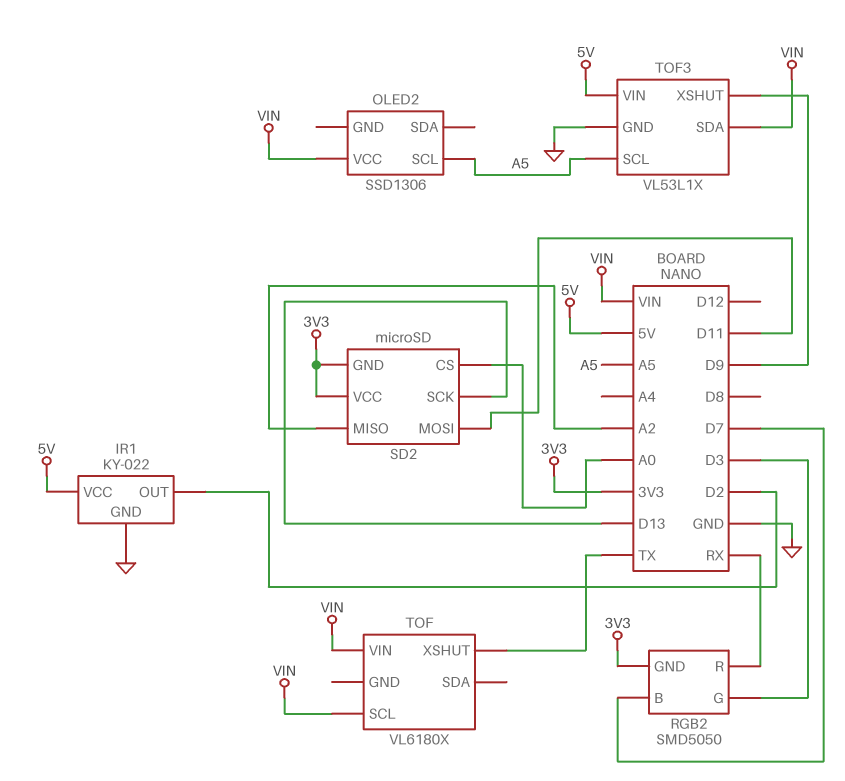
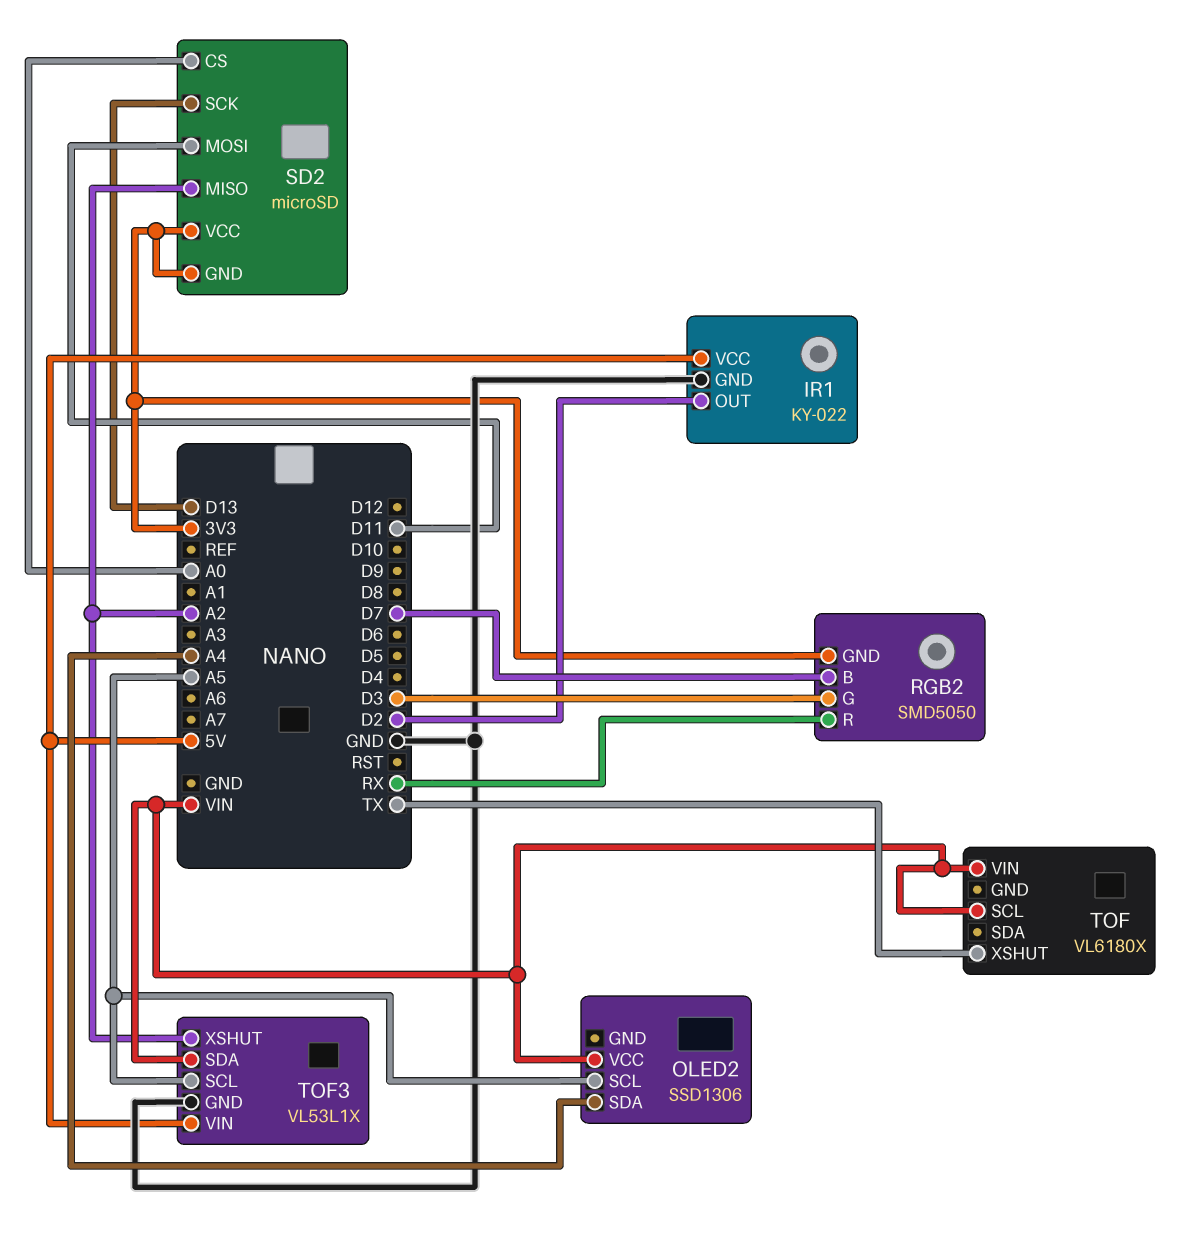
OLED2 pin SDA: none -> A4
TOF3 pin XSHUT: D9 -> A2

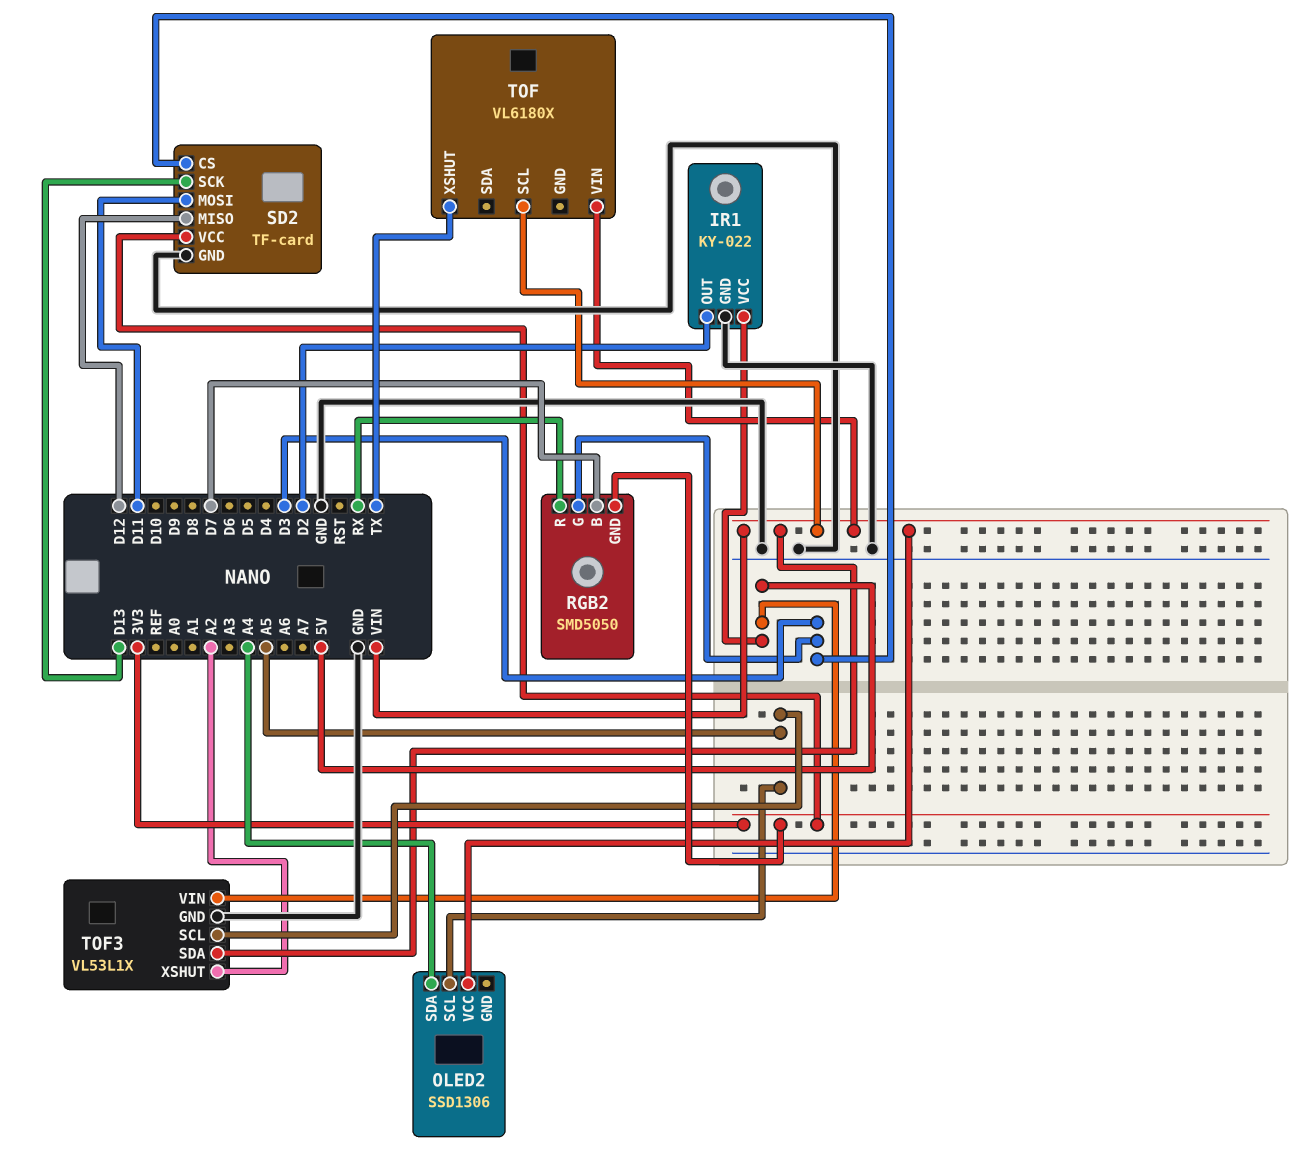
SD2: microSD -> TF-card
SD2 pin CS: A0 -> D3
SD2 pin GND: 3V3 -> GND
SD2 pin MISO: A2 -> D12

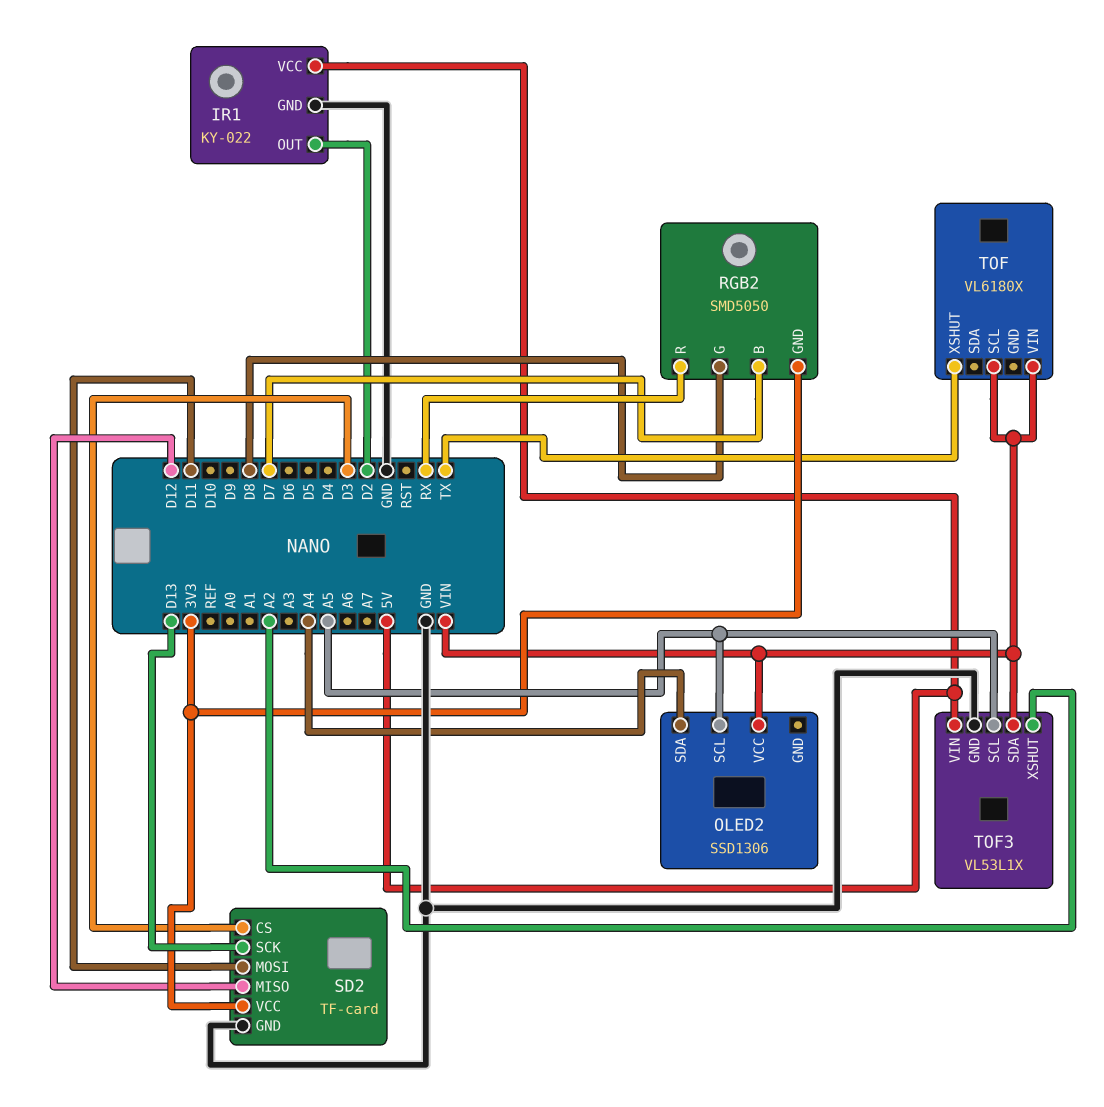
RGB2 pin G: D3 -> D8

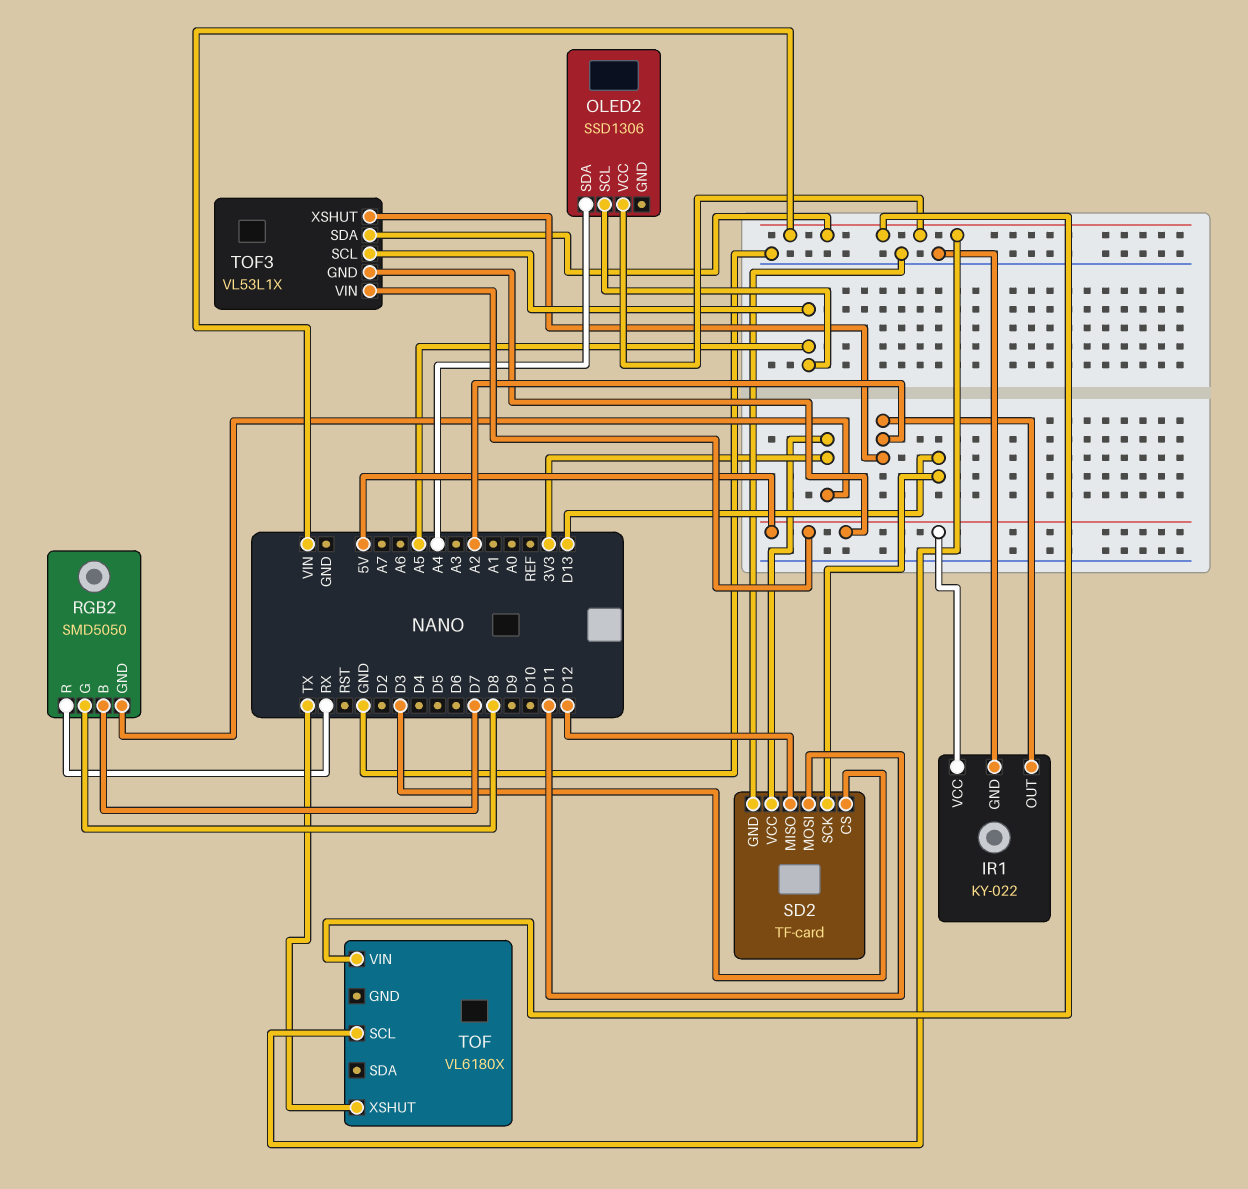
IR1 pin OUT: D2 -> A2
TOF3 pin GND: GND -> 5V

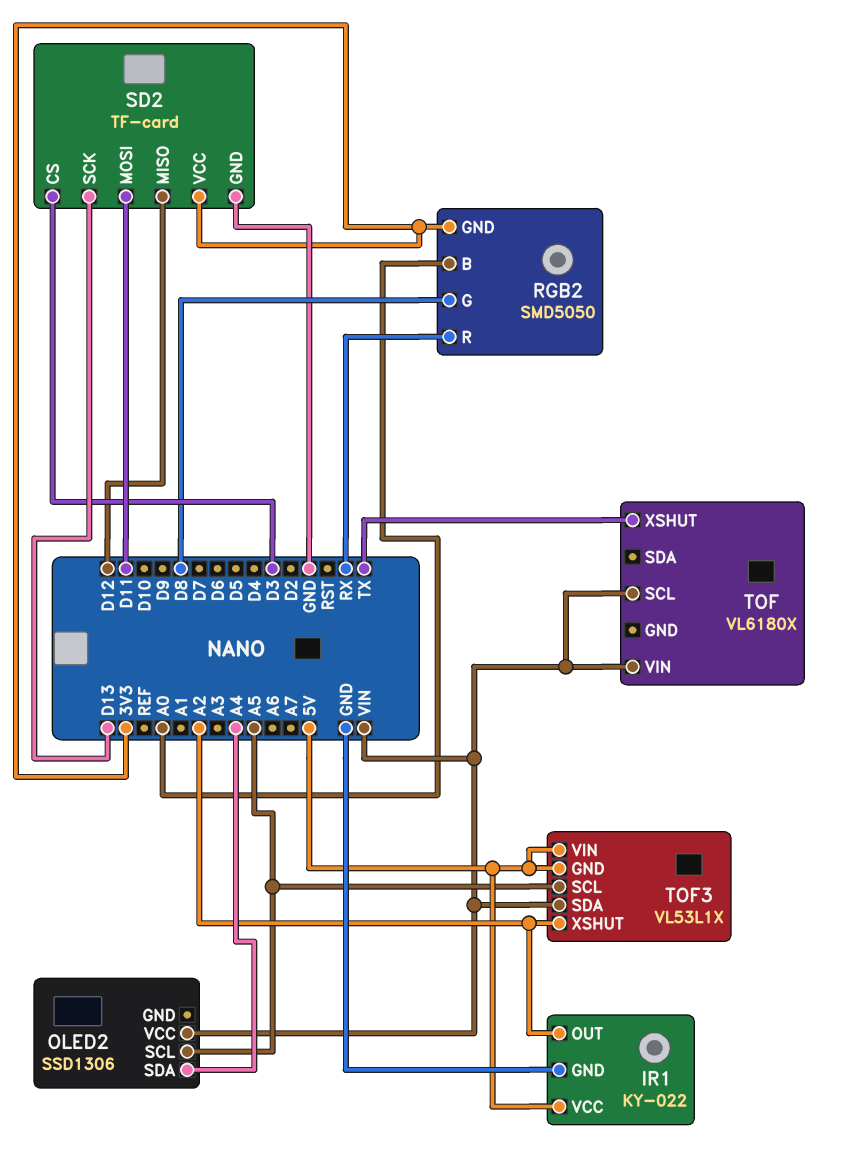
RGB2 pin B: D7 -> A0

